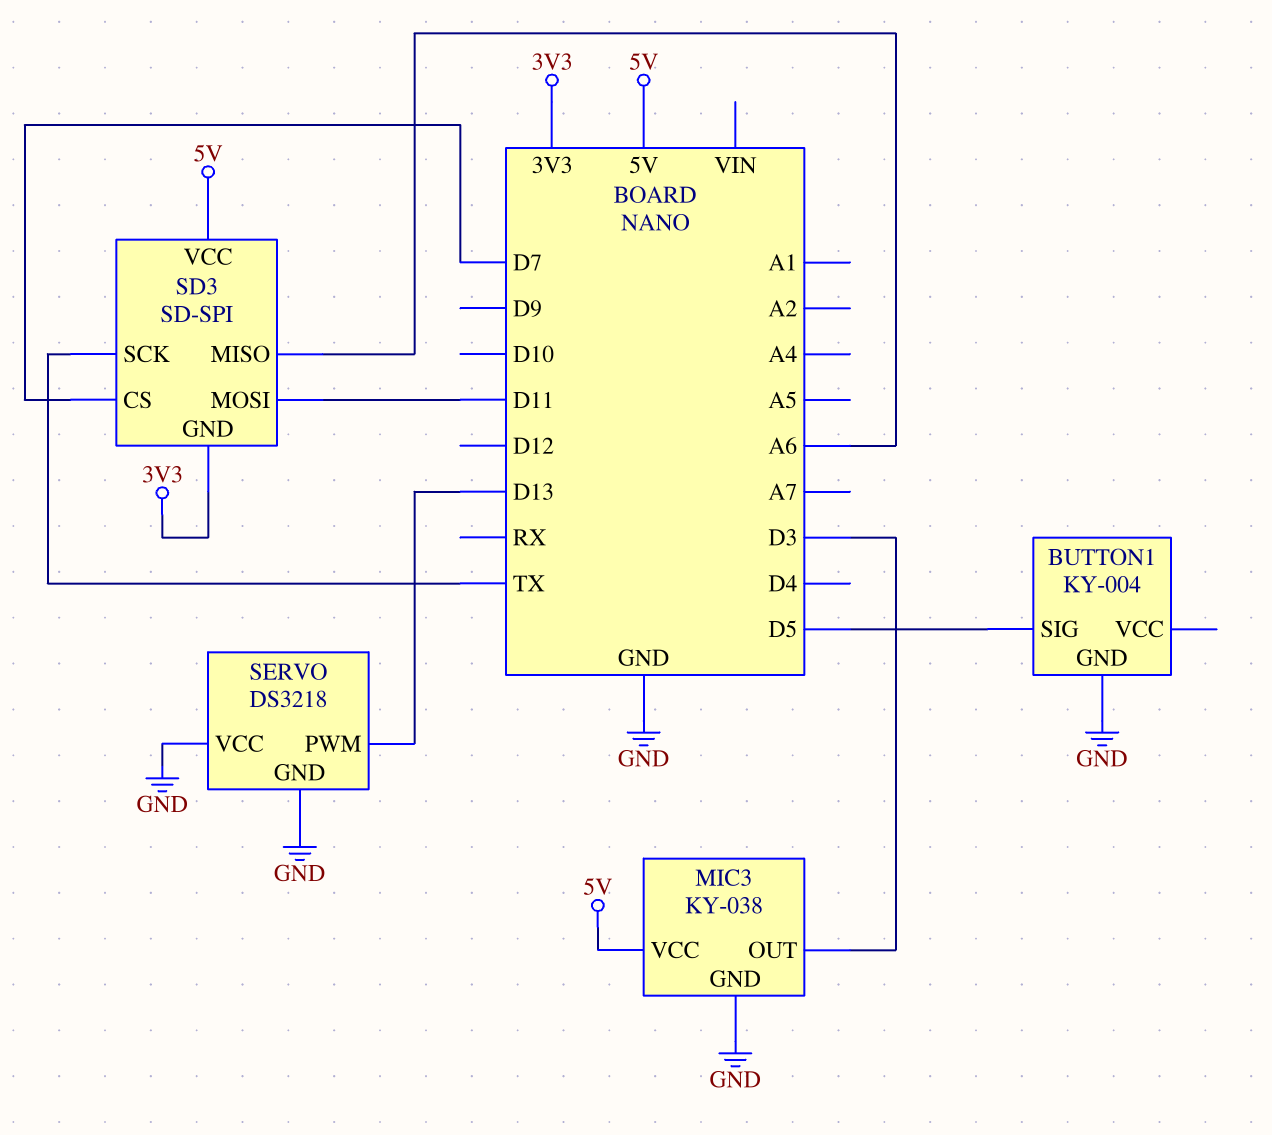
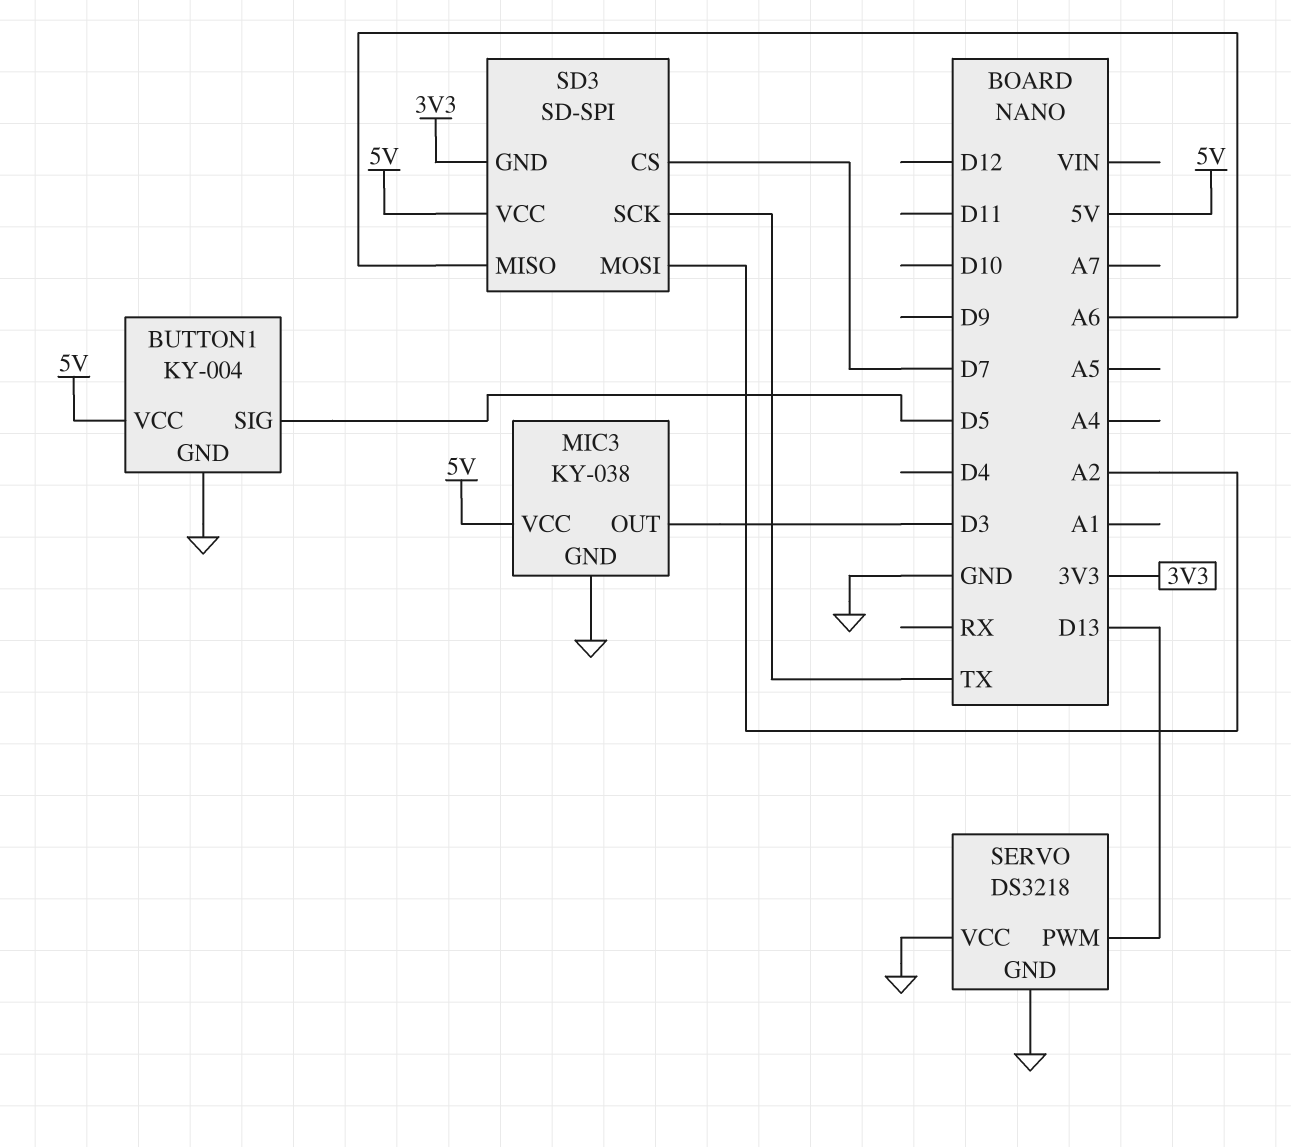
BUTTON1 pin VCC: none -> 5V
SD3 pin MOSI: D11 -> A2

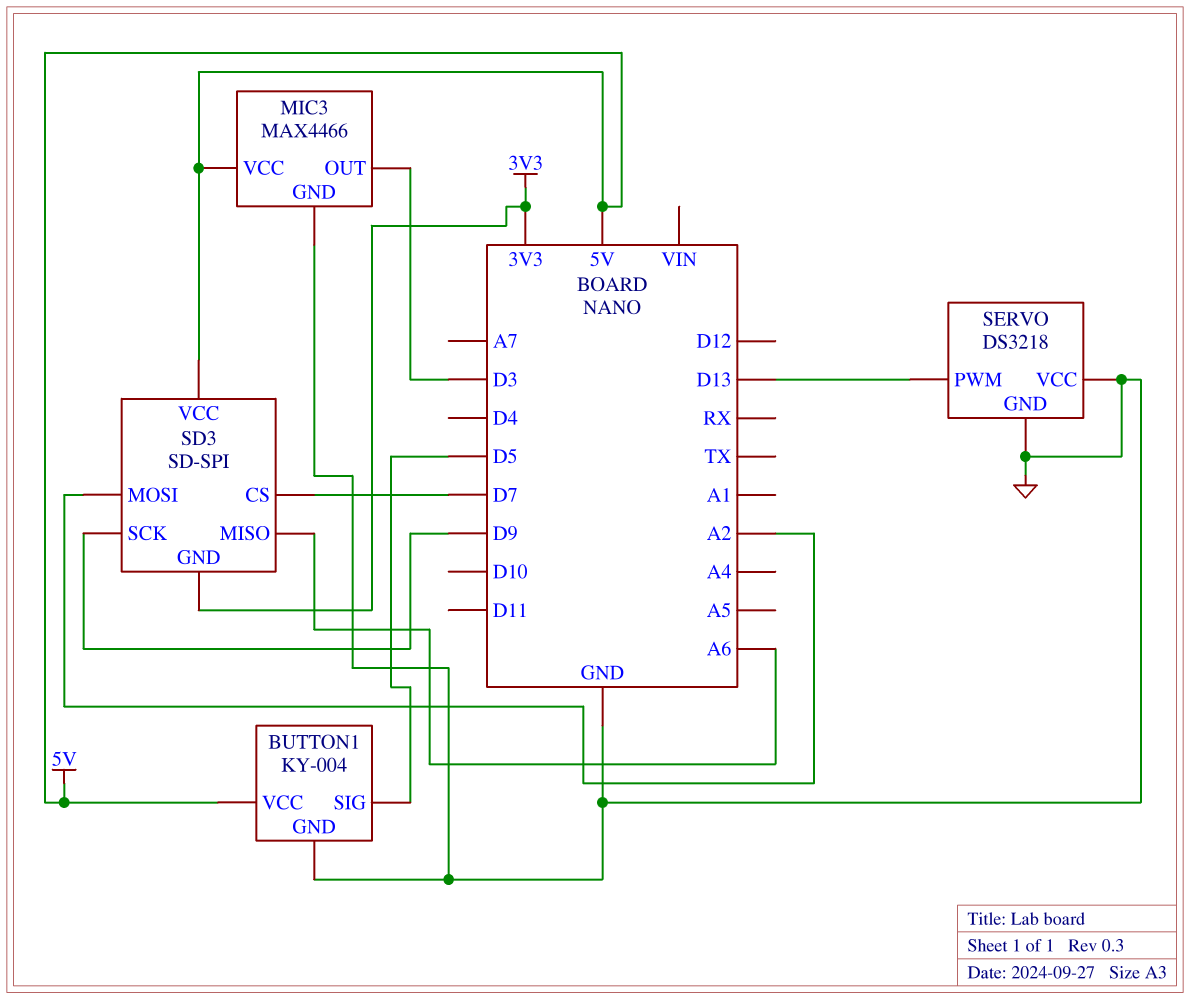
MIC3: KY-038 -> MAX4466
SD3 pin SCK: TX -> D9

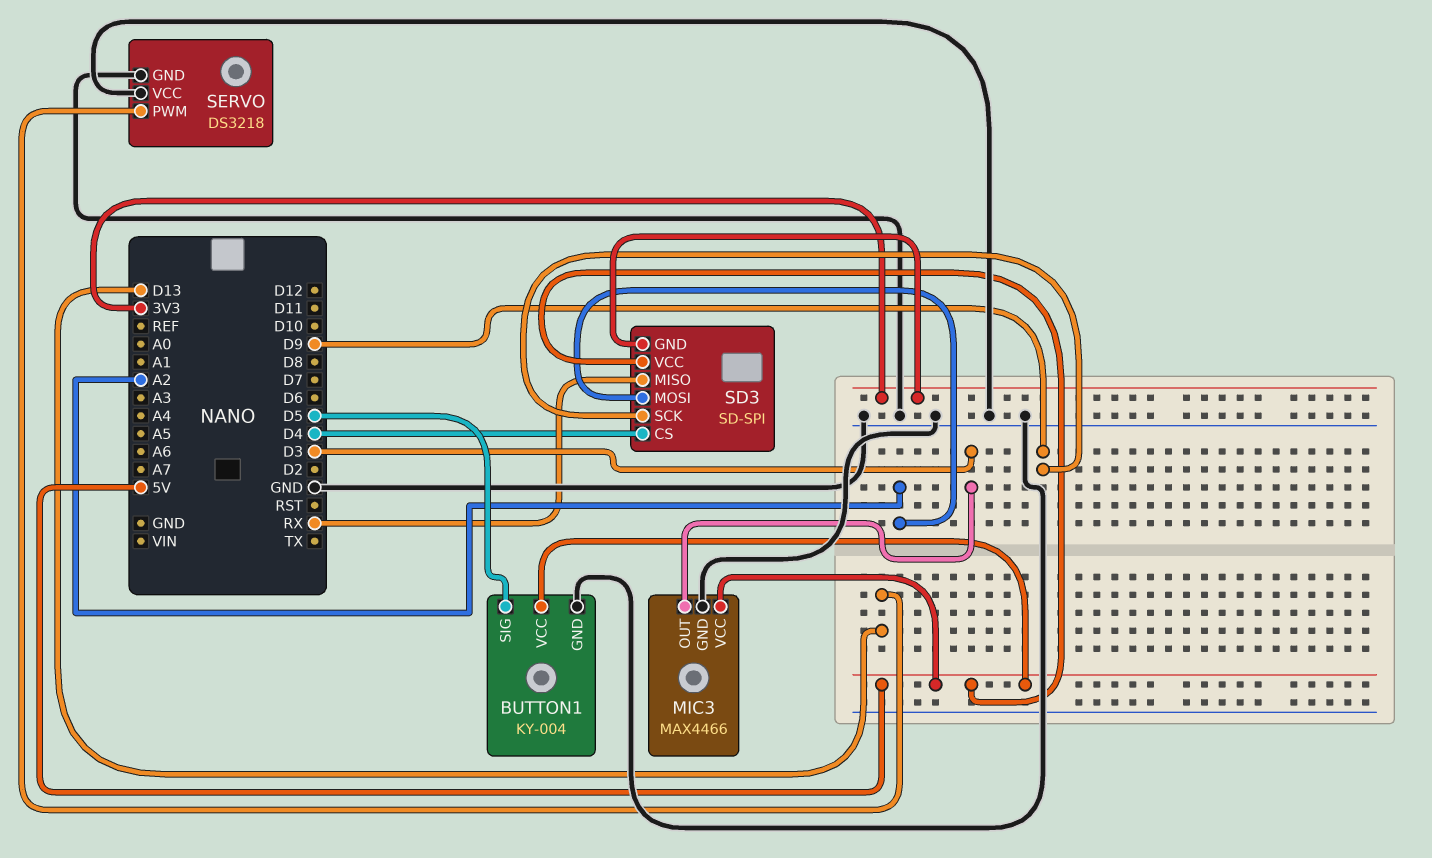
SD3 pin CS: D7 -> D4
SD3 pin MISO: A6 -> RX

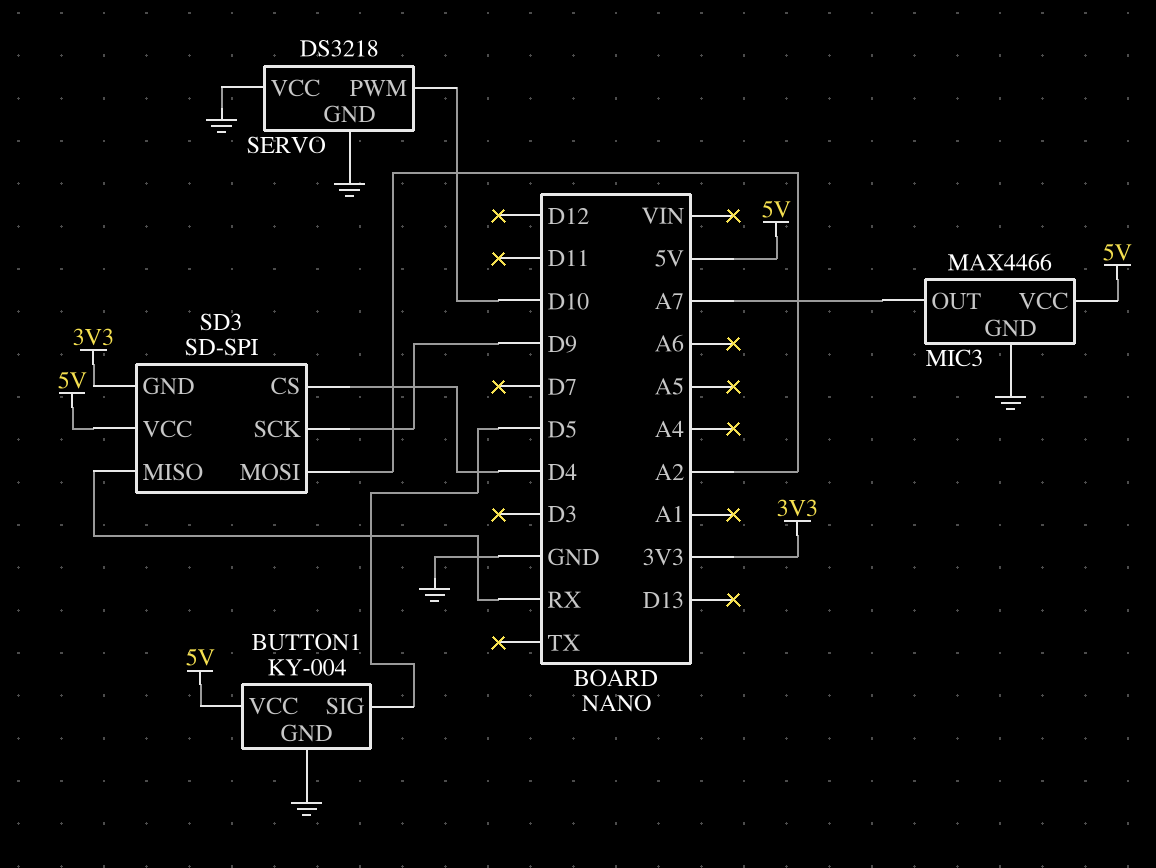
MIC3 pin OUT: D3 -> A7
SERVO pin PWM: D13 -> D10

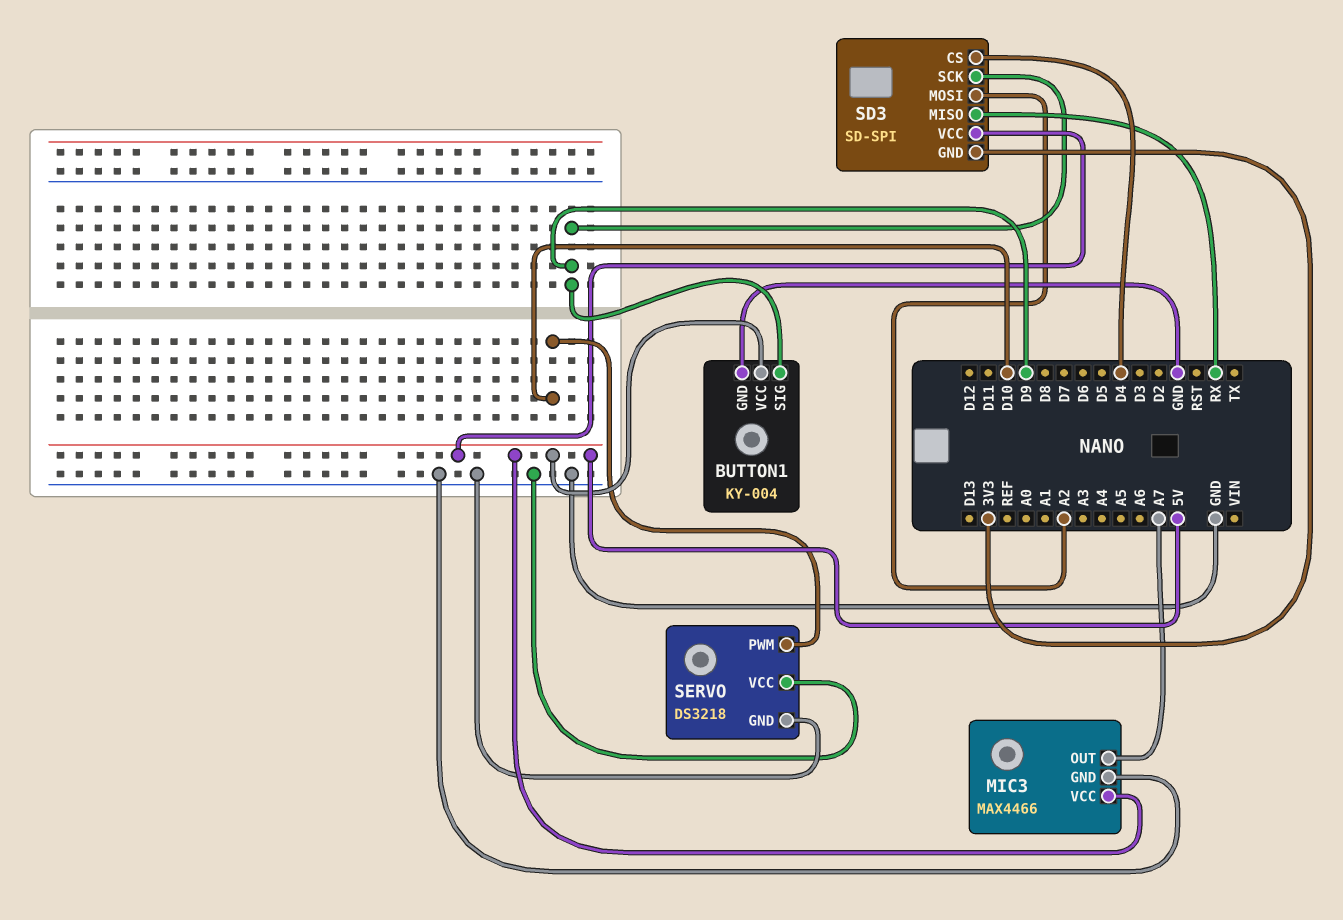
BUTTON1 pin SIG: D5 -> D9

